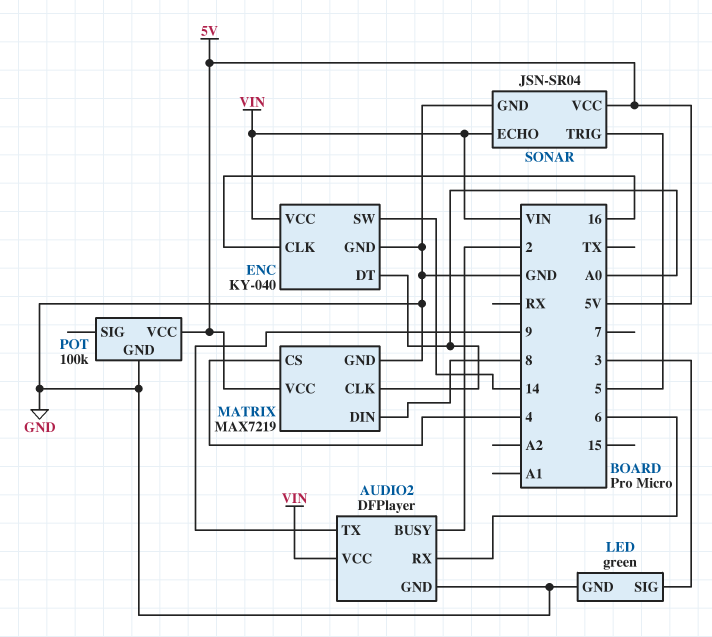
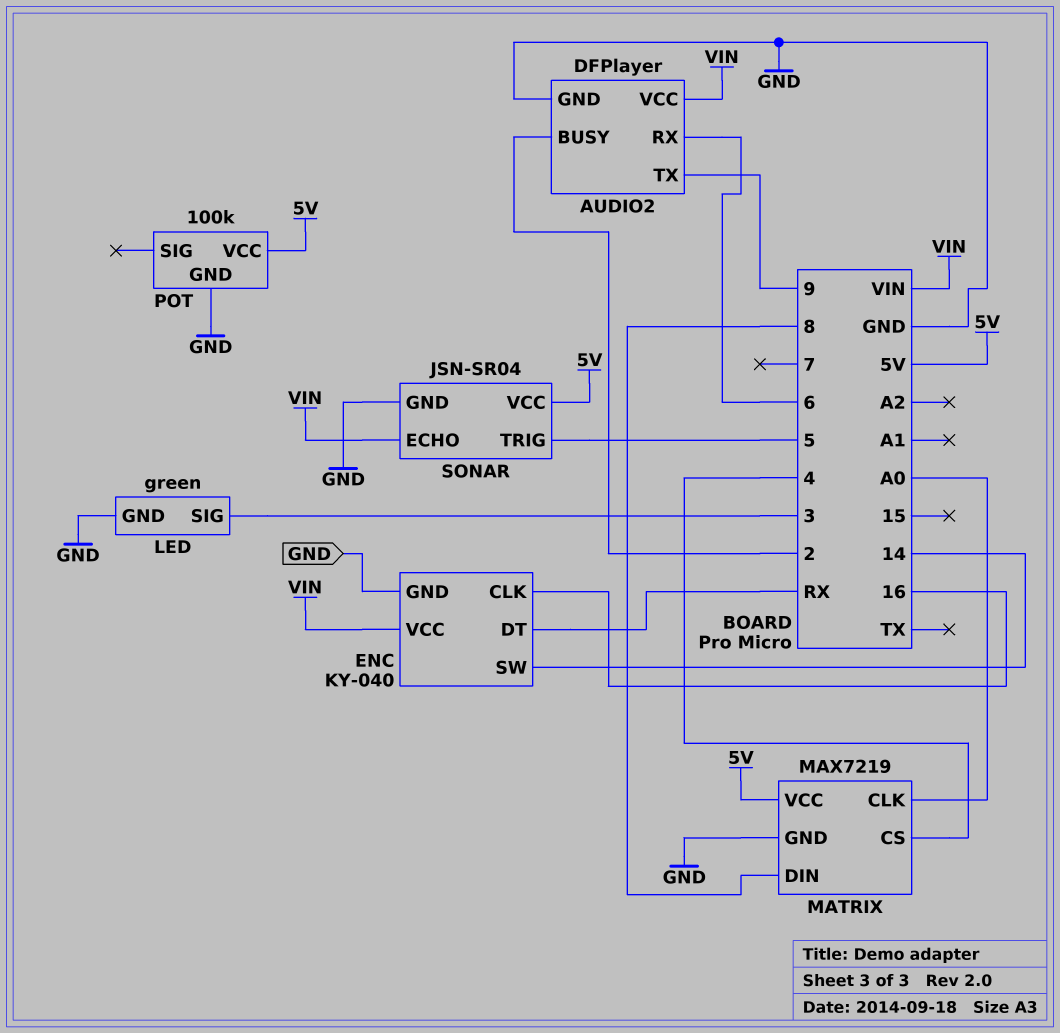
ENC pin DT: A0 -> RX

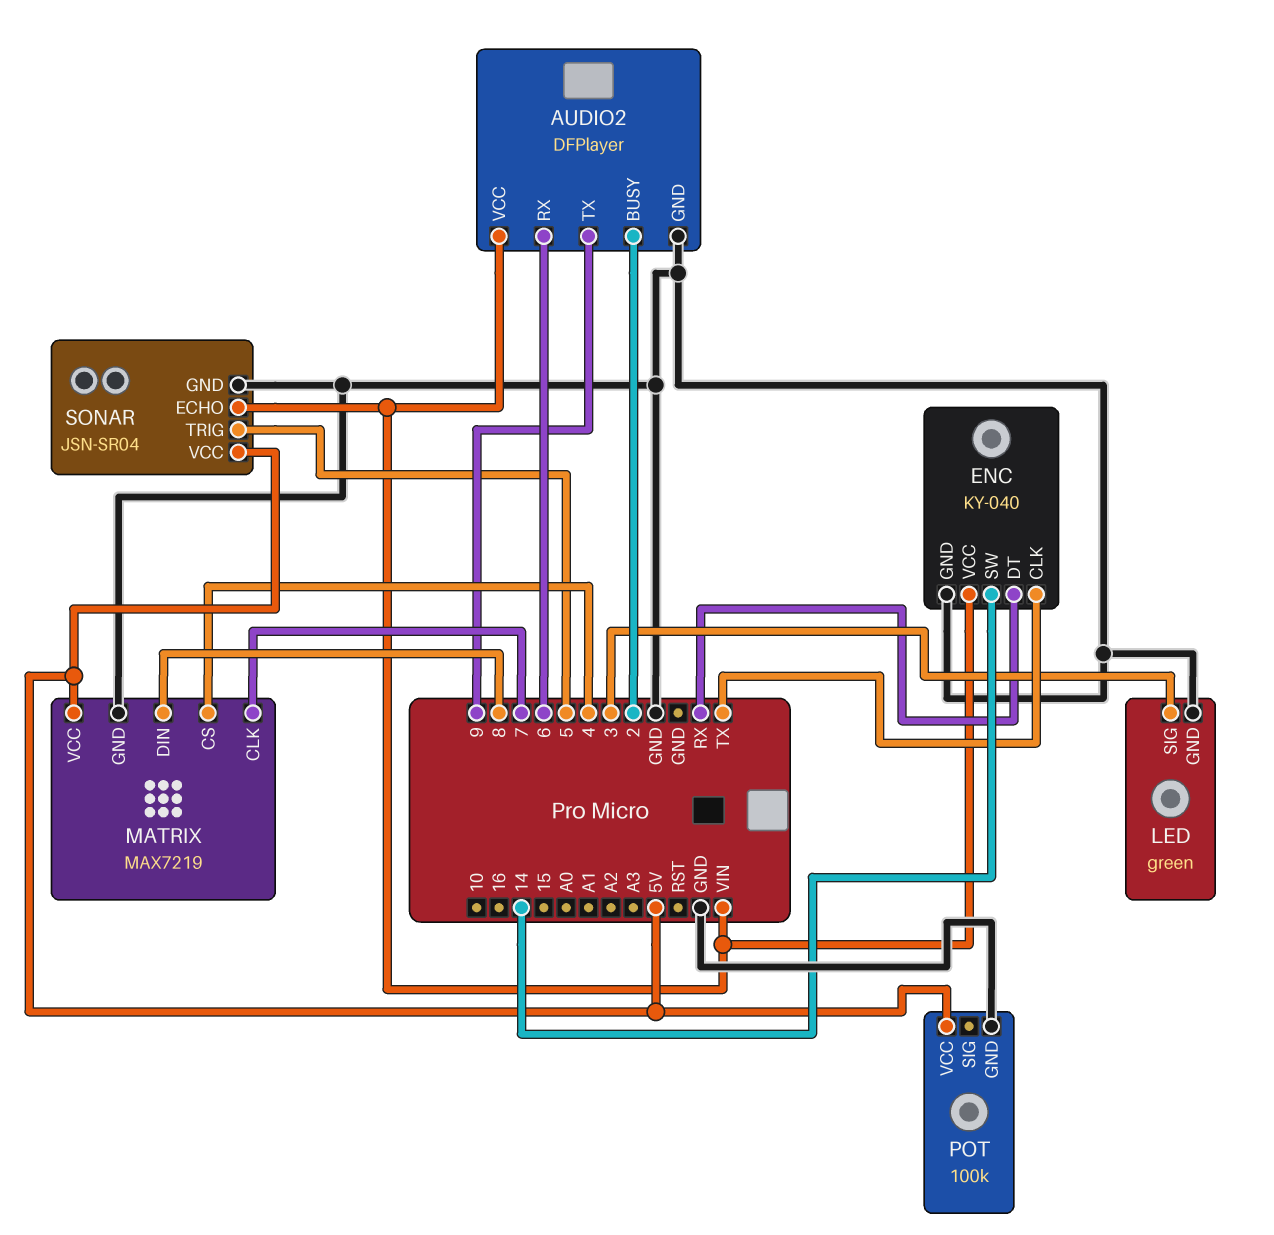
ENC pin CLK: 16 -> TX
MATRIX pin CLK: A0 -> 7

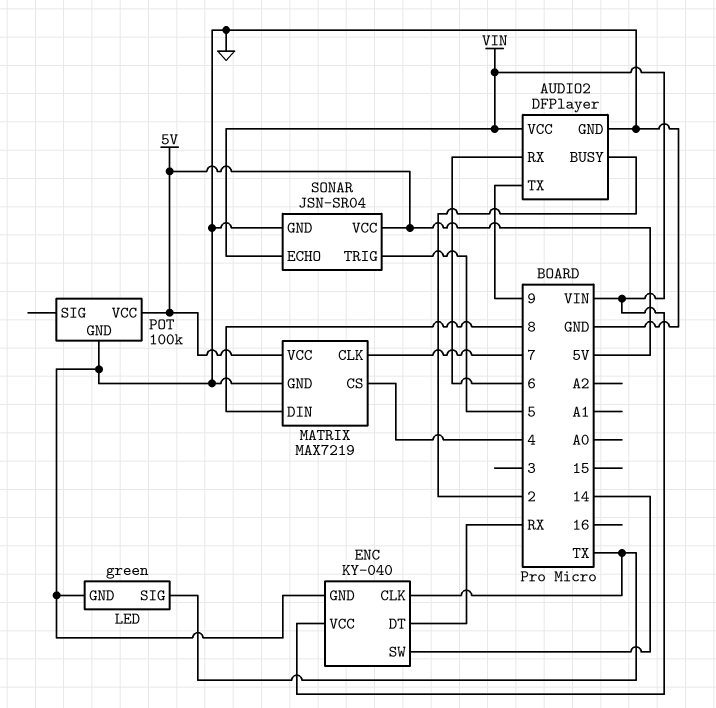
LED pin SIG: 3 -> TX

